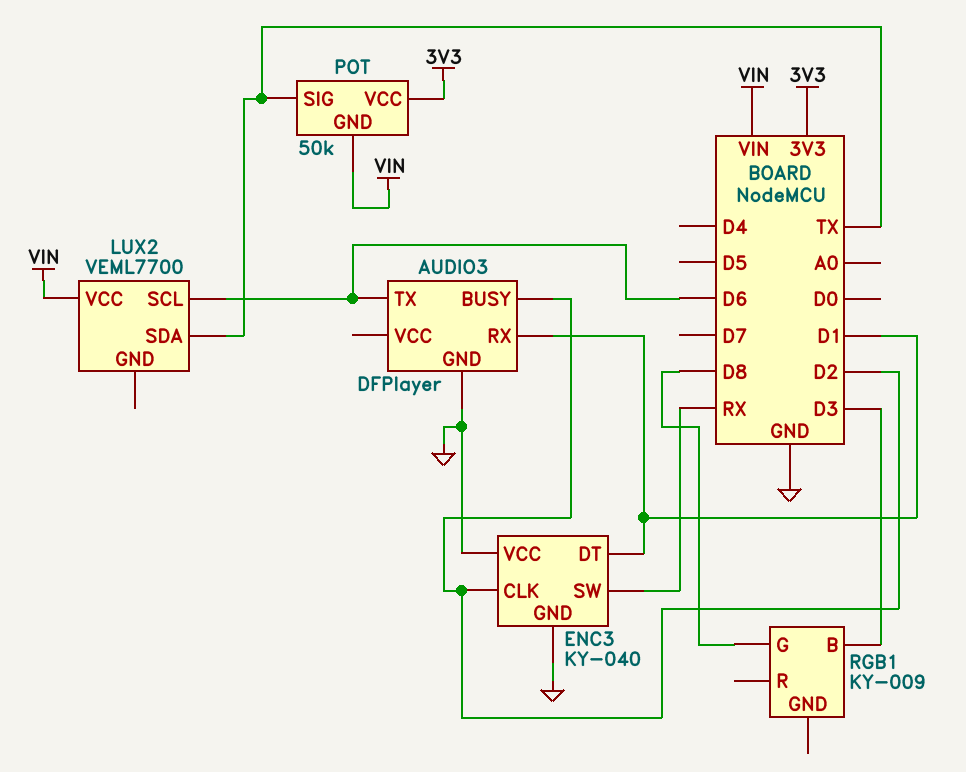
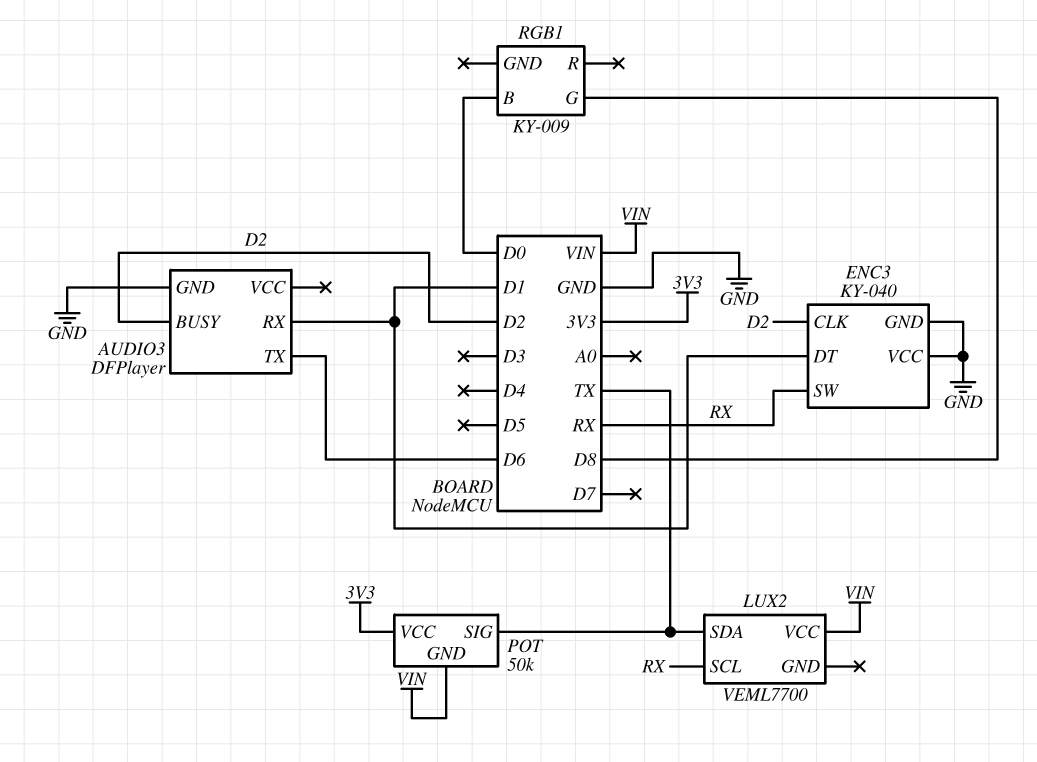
LUX2 pin SCL: D6 -> RX
RGB1 pin B: D3 -> D0

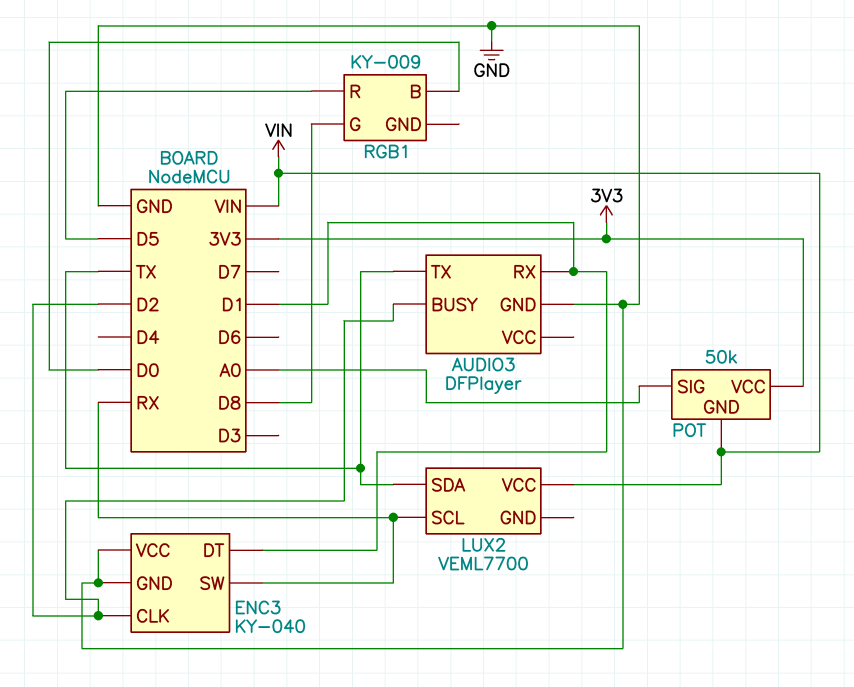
AUDIO3 pin TX: D6 -> TX
POT pin SIG: TX -> A0
RGB1 pin R: none -> D5

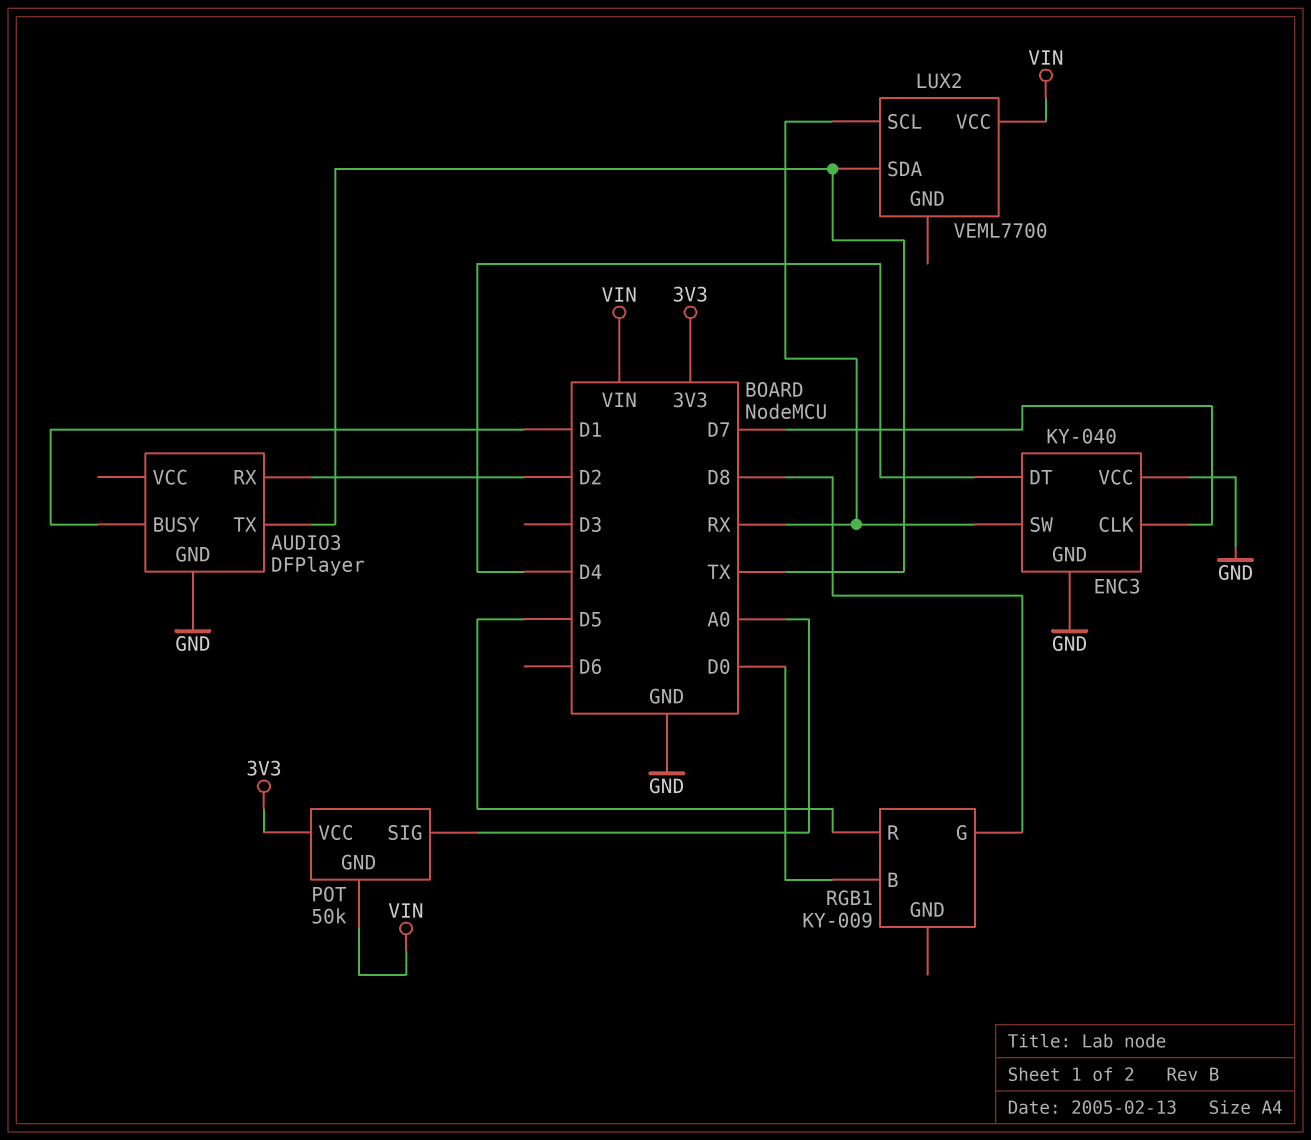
AUDIO3 pin BUSY: D2 -> D1
AUDIO3 pin RX: D1 -> D2
ENC3 pin CLK: D2 -> D7
ENC3 pin DT: D1 -> D4

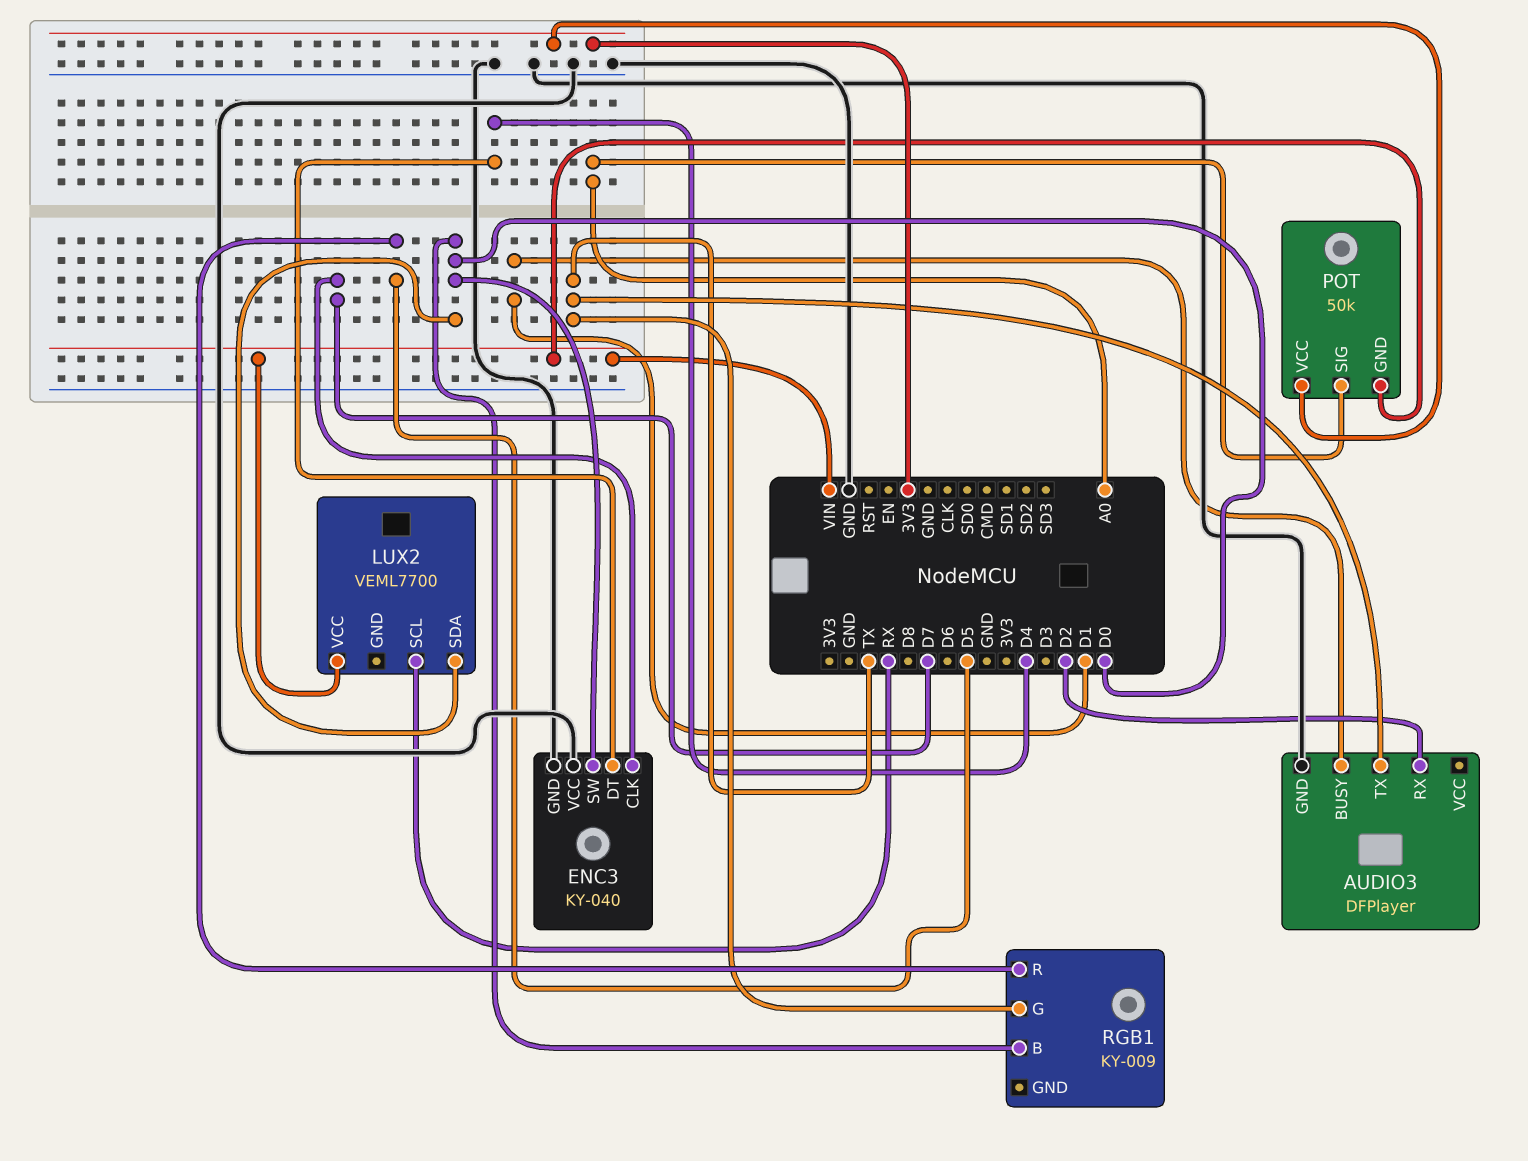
ENC3 pin SW: RX -> D0
LUX2 pin SDA: TX -> D0
RGB1 pin G: D8 -> TX

